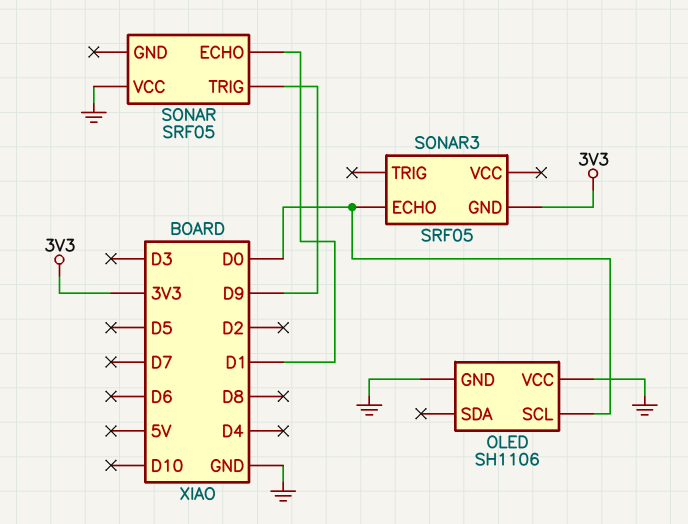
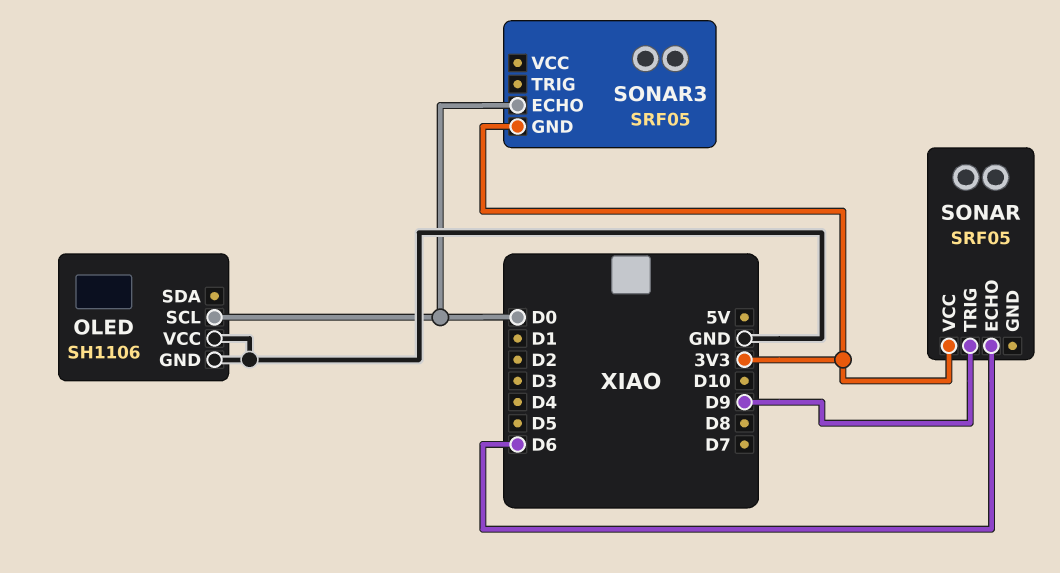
SONAR pin ECHO: D1 -> D6
SONAR pin VCC: GND -> 3V3

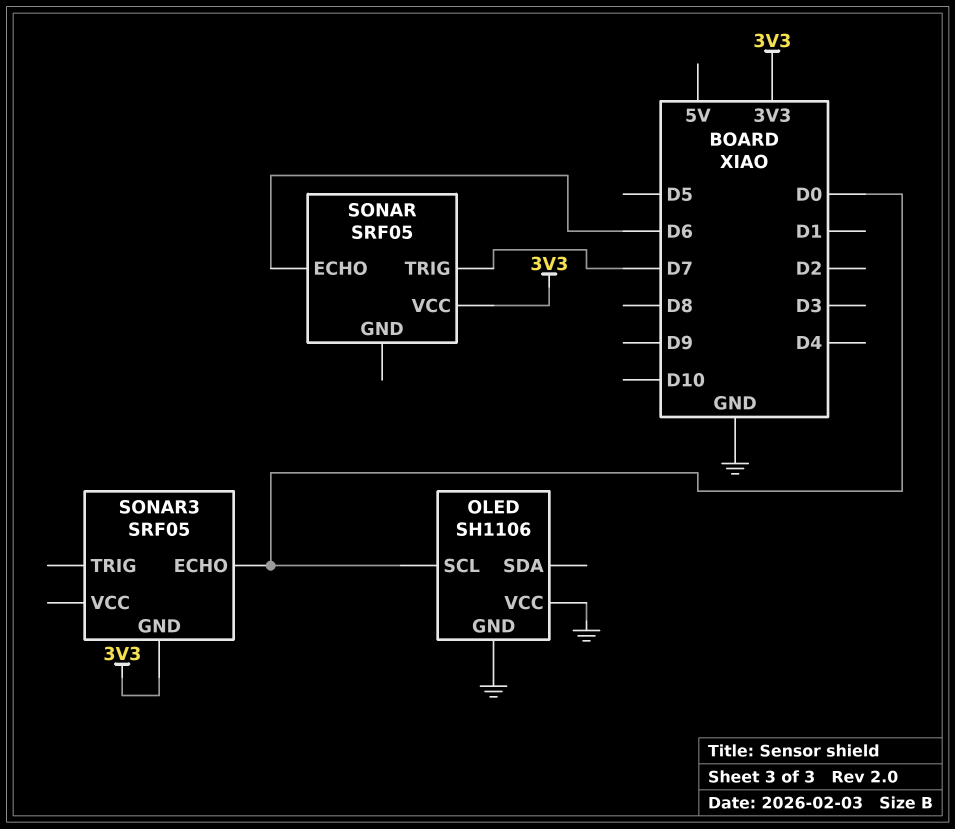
SONAR pin TRIG: D9 -> D7

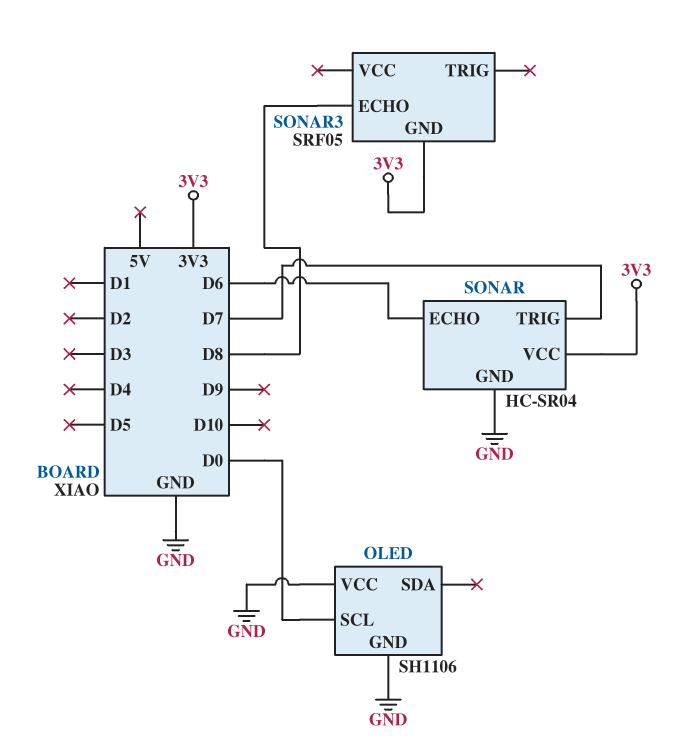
SONAR: SRF05 -> HC-SR04
SONAR pin GND: none -> GND
SONAR3 pin ECHO: D0 -> D8

